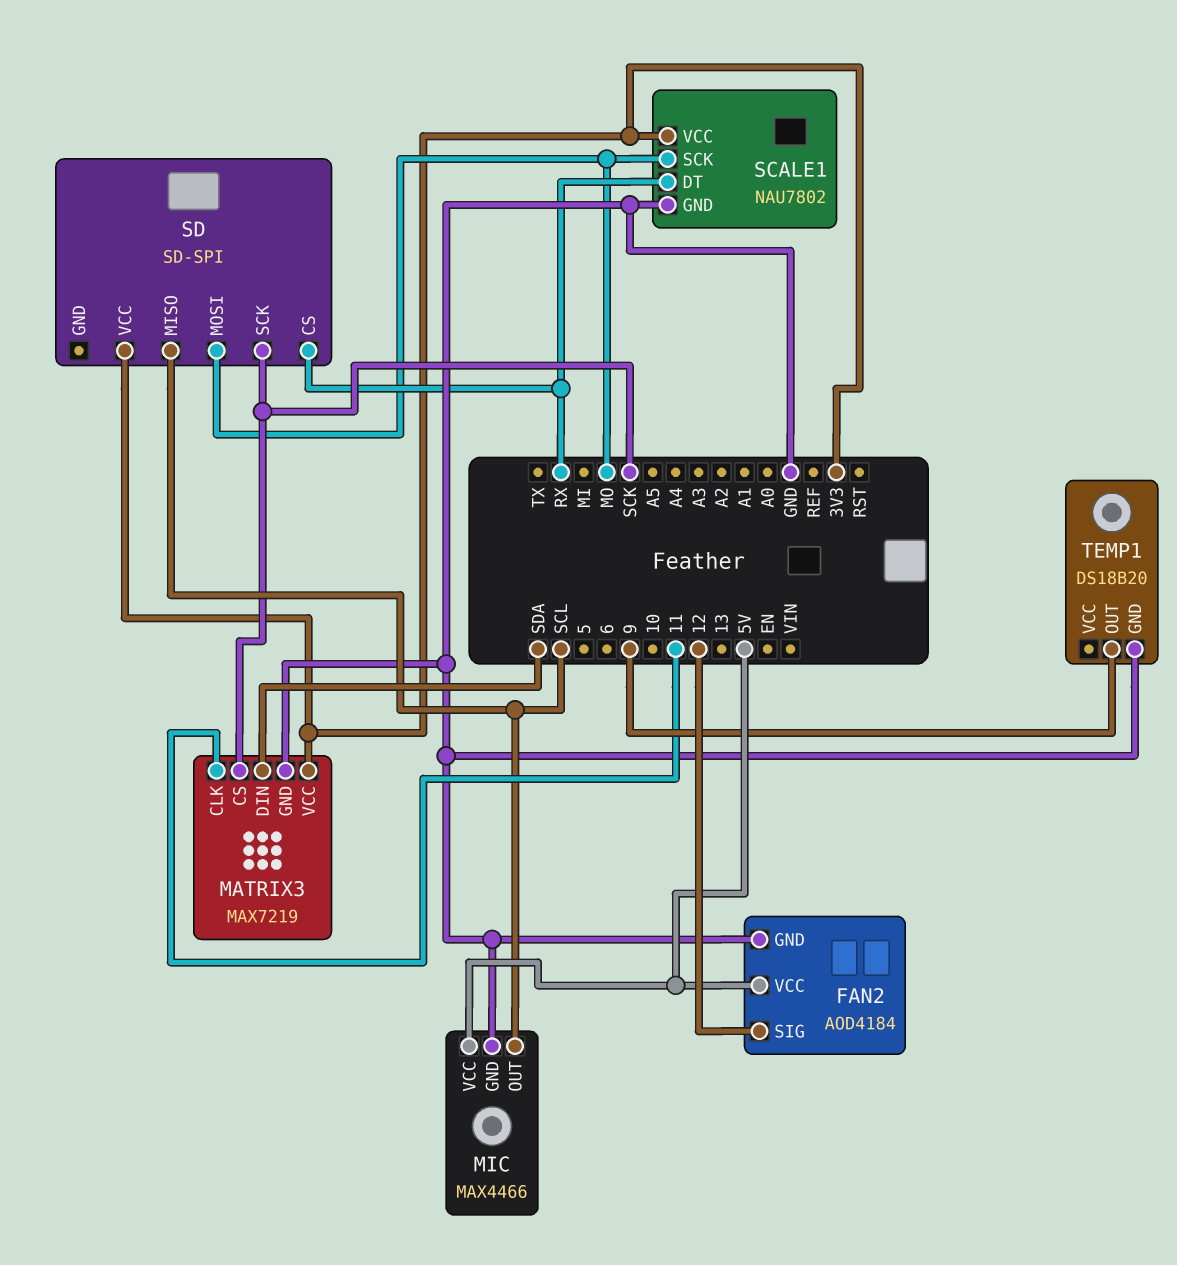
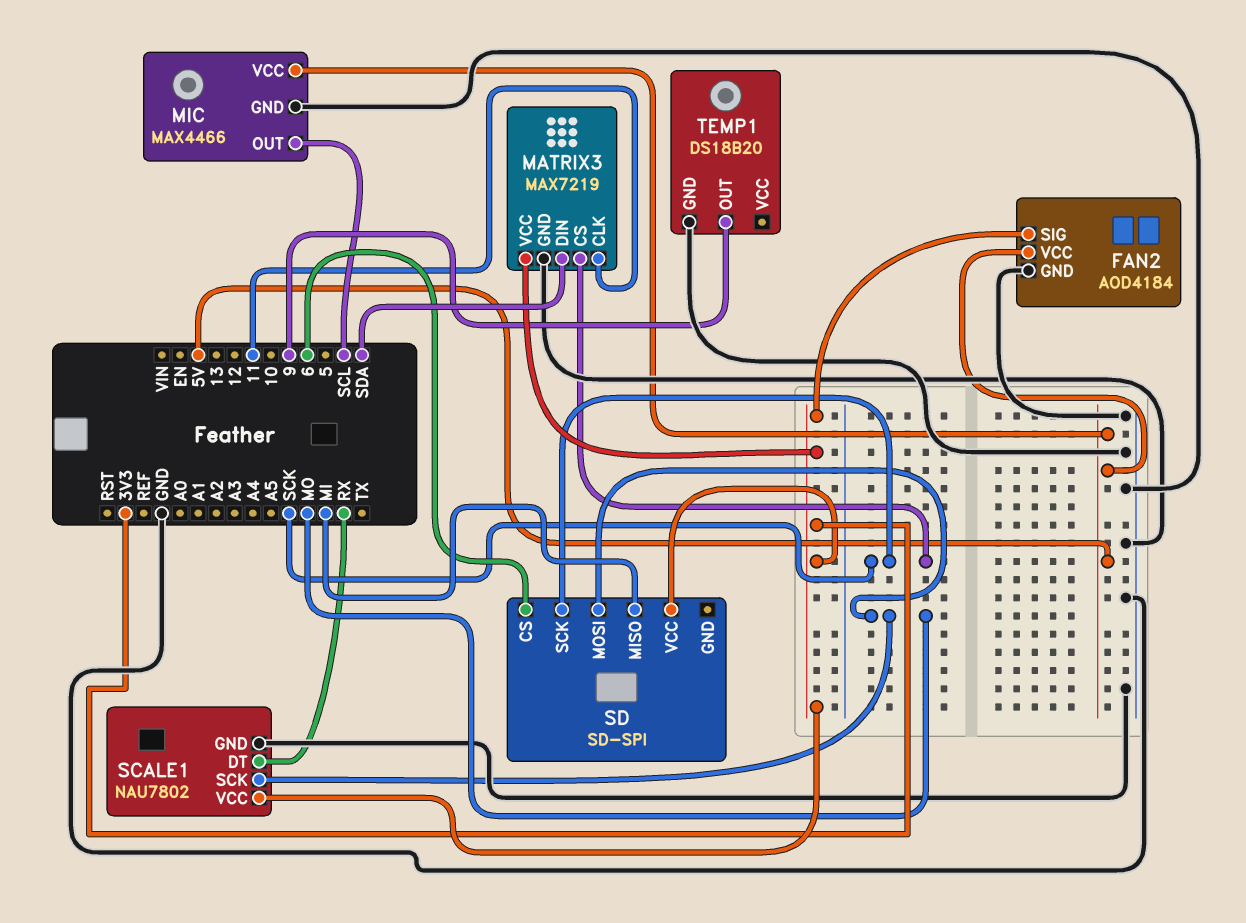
FAN2 pin SIG: 12 -> 3V3
SD pin CS: RX -> 6
SD pin MISO: SCL -> MI

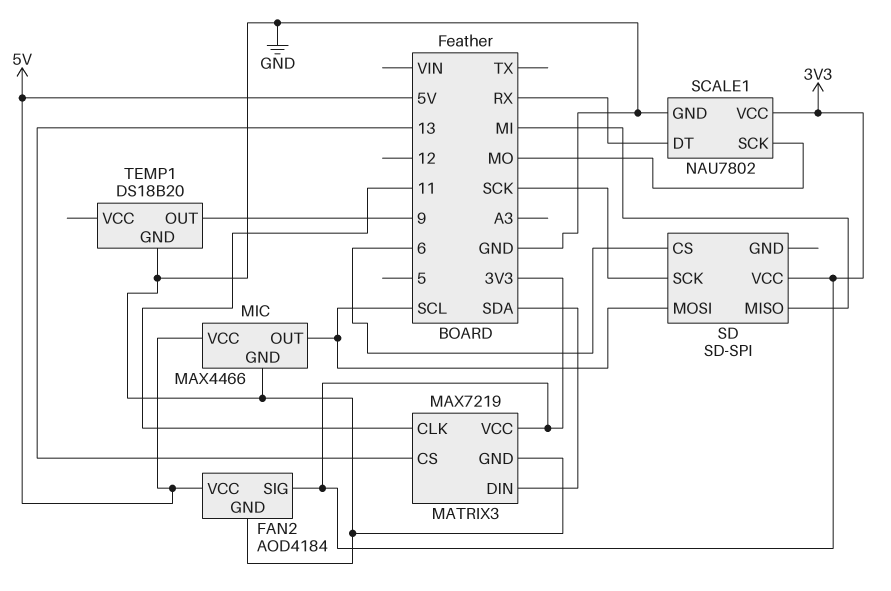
MATRIX3 pin CS: SCK -> 13
SD pin MOSI: MO -> SCL

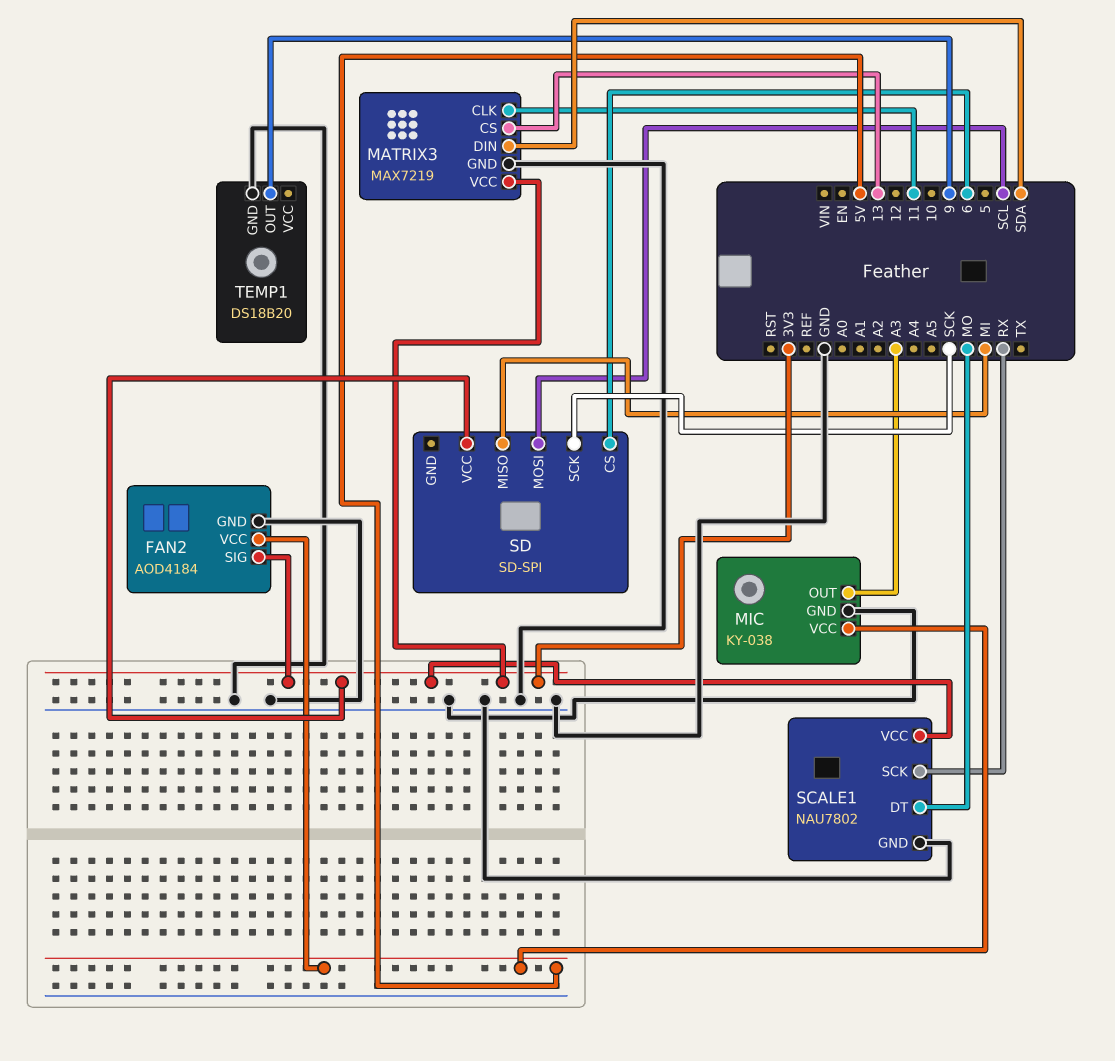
MIC: MAX4466 -> KY-038
MIC pin OUT: SCL -> A3
SCALE1 pin DT: RX -> MO
SCALE1 pin SCK: MO -> RX

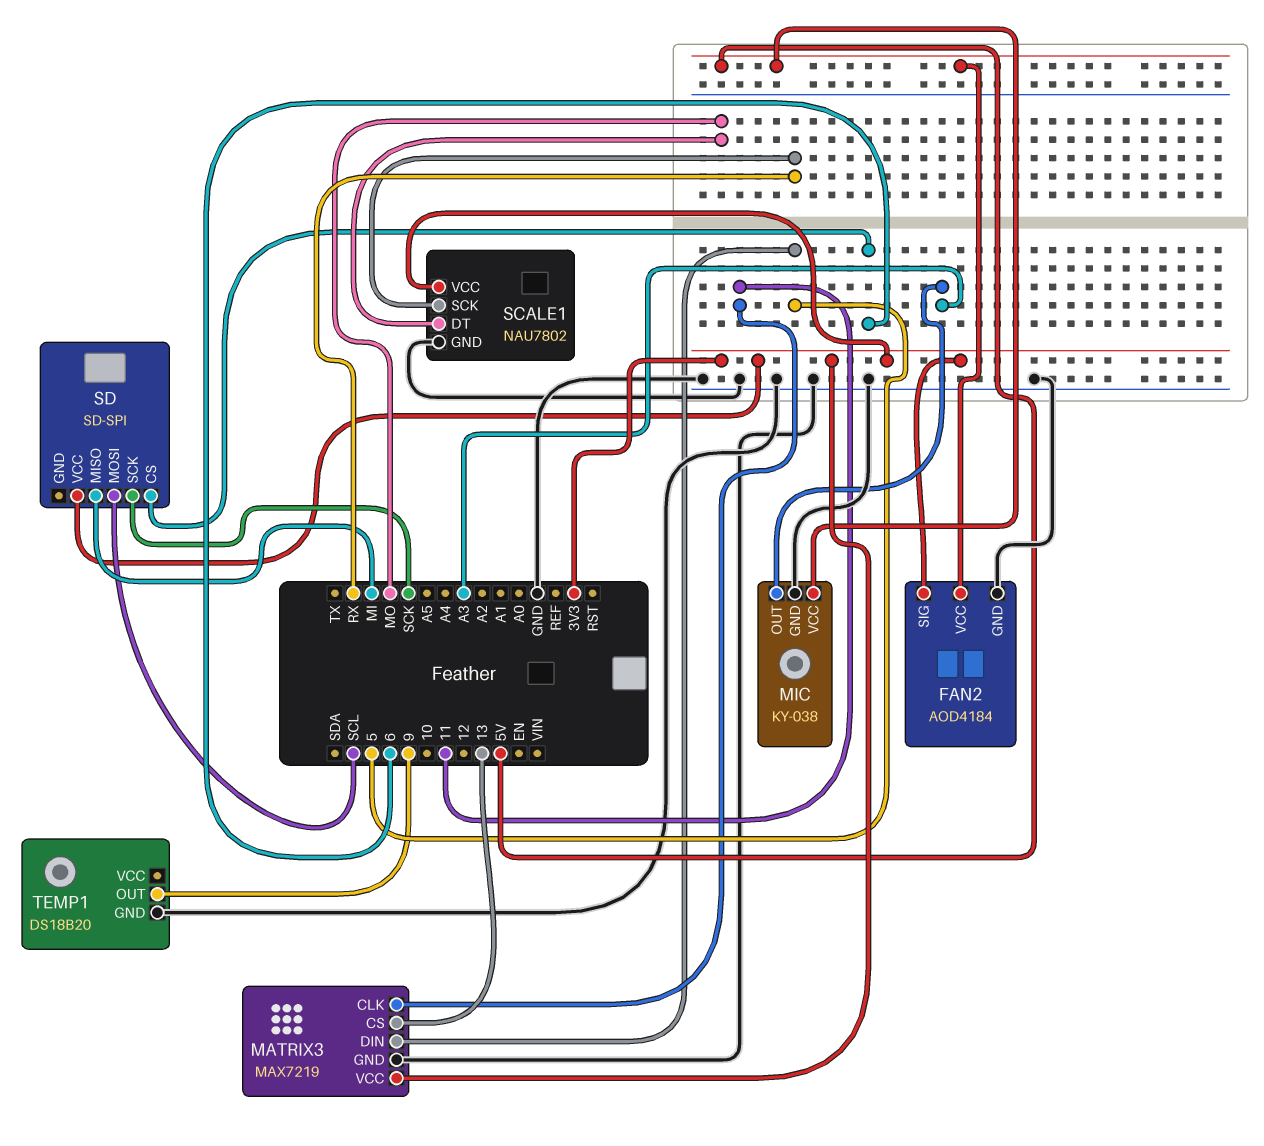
MATRIX3 pin DIN: SDA -> 5

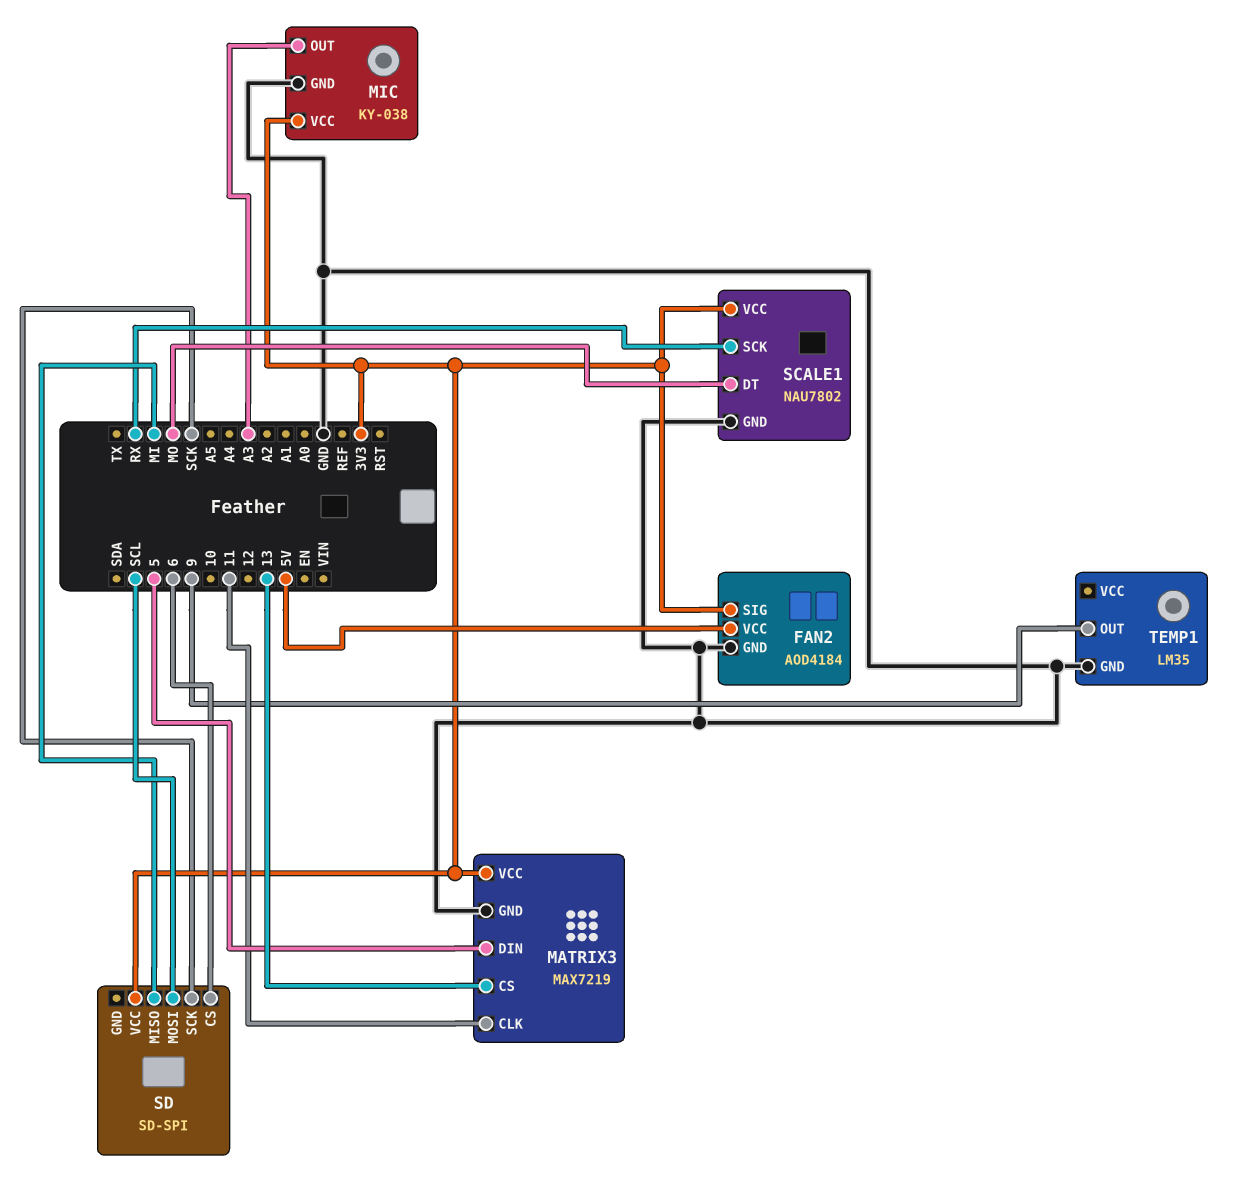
MIC pin VCC: 5V -> 3V3
TEMP1: DS18B20 -> LM35

